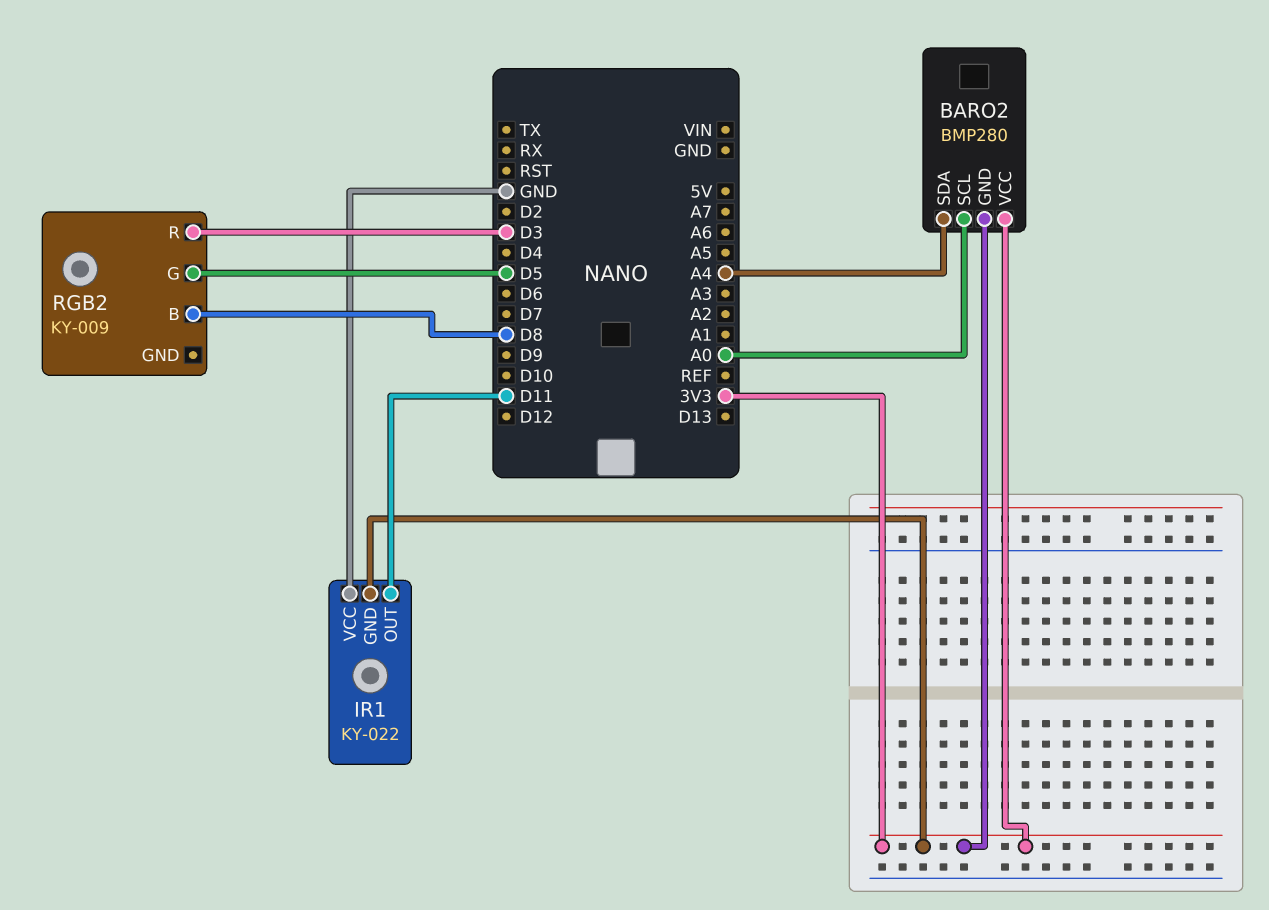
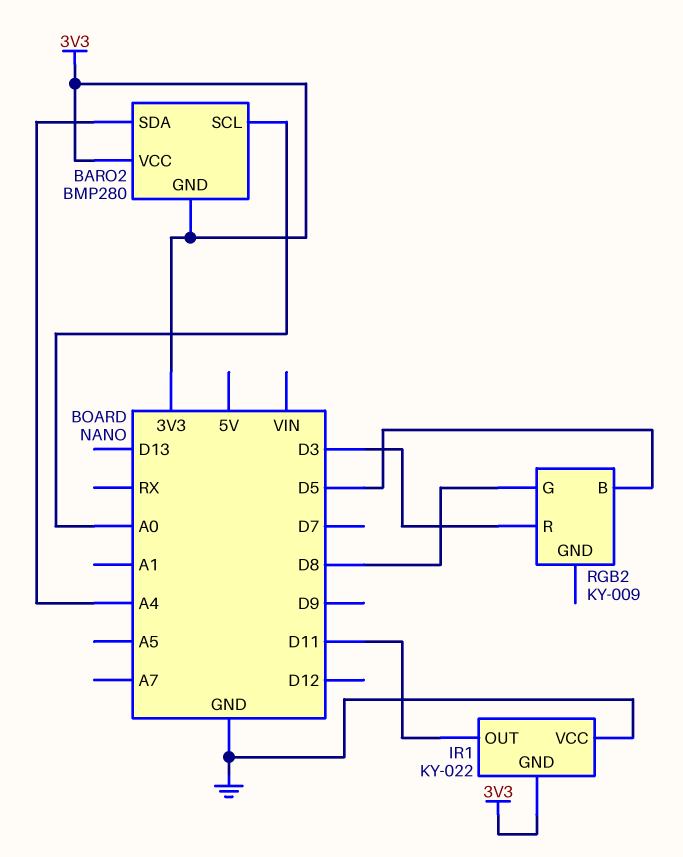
RGB2 pin B: D8 -> D5
RGB2 pin G: D5 -> D8

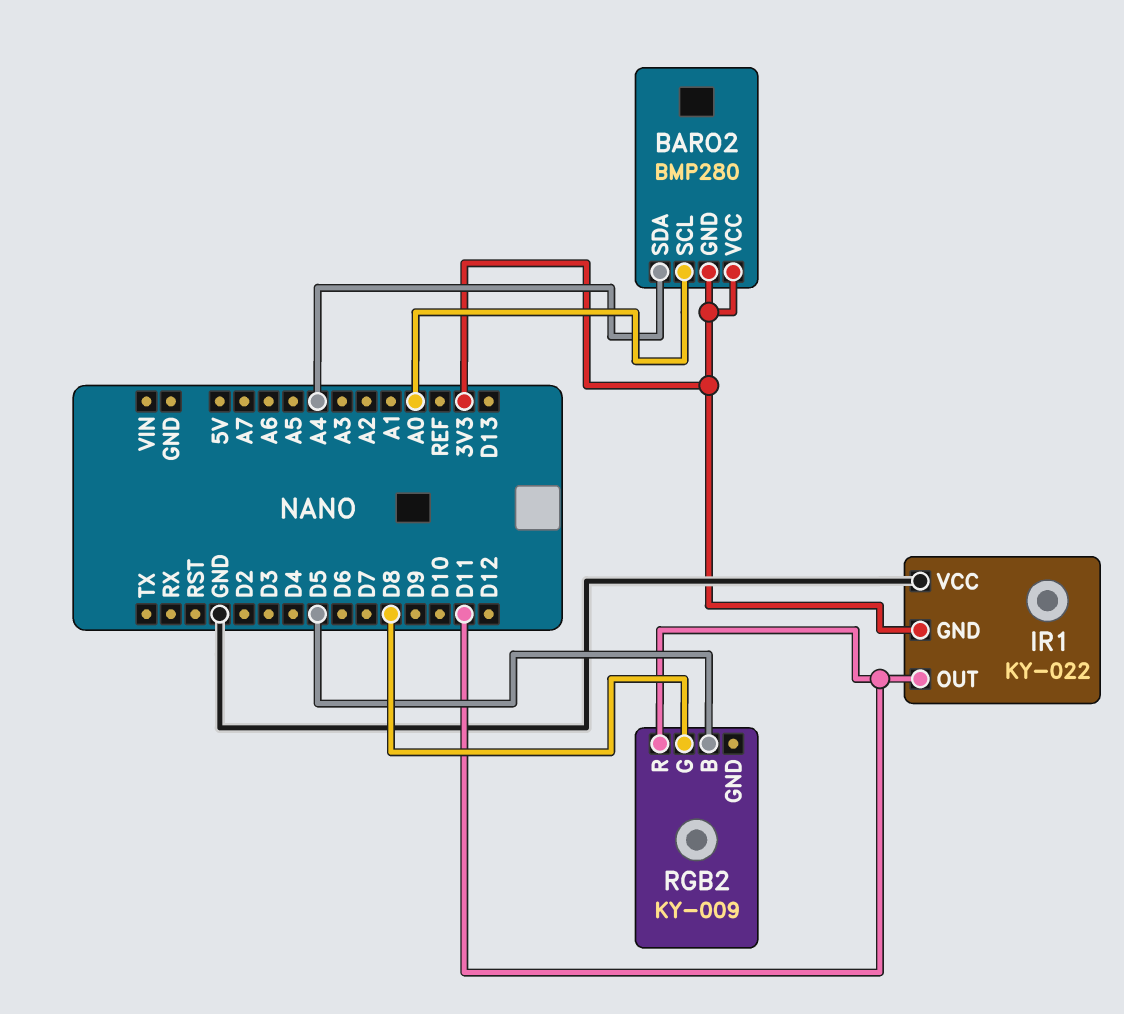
RGB2 pin R: D3 -> D11

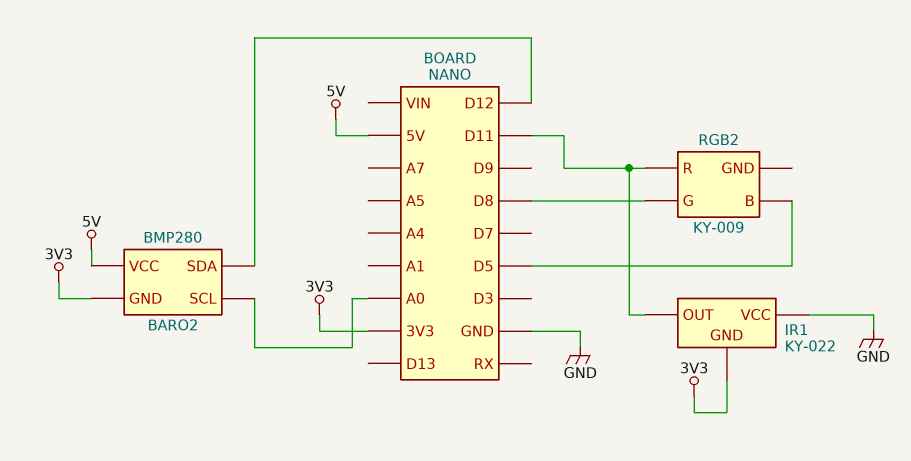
BARO2 pin SDA: A4 -> D12
BARO2 pin VCC: 3V3 -> 5V

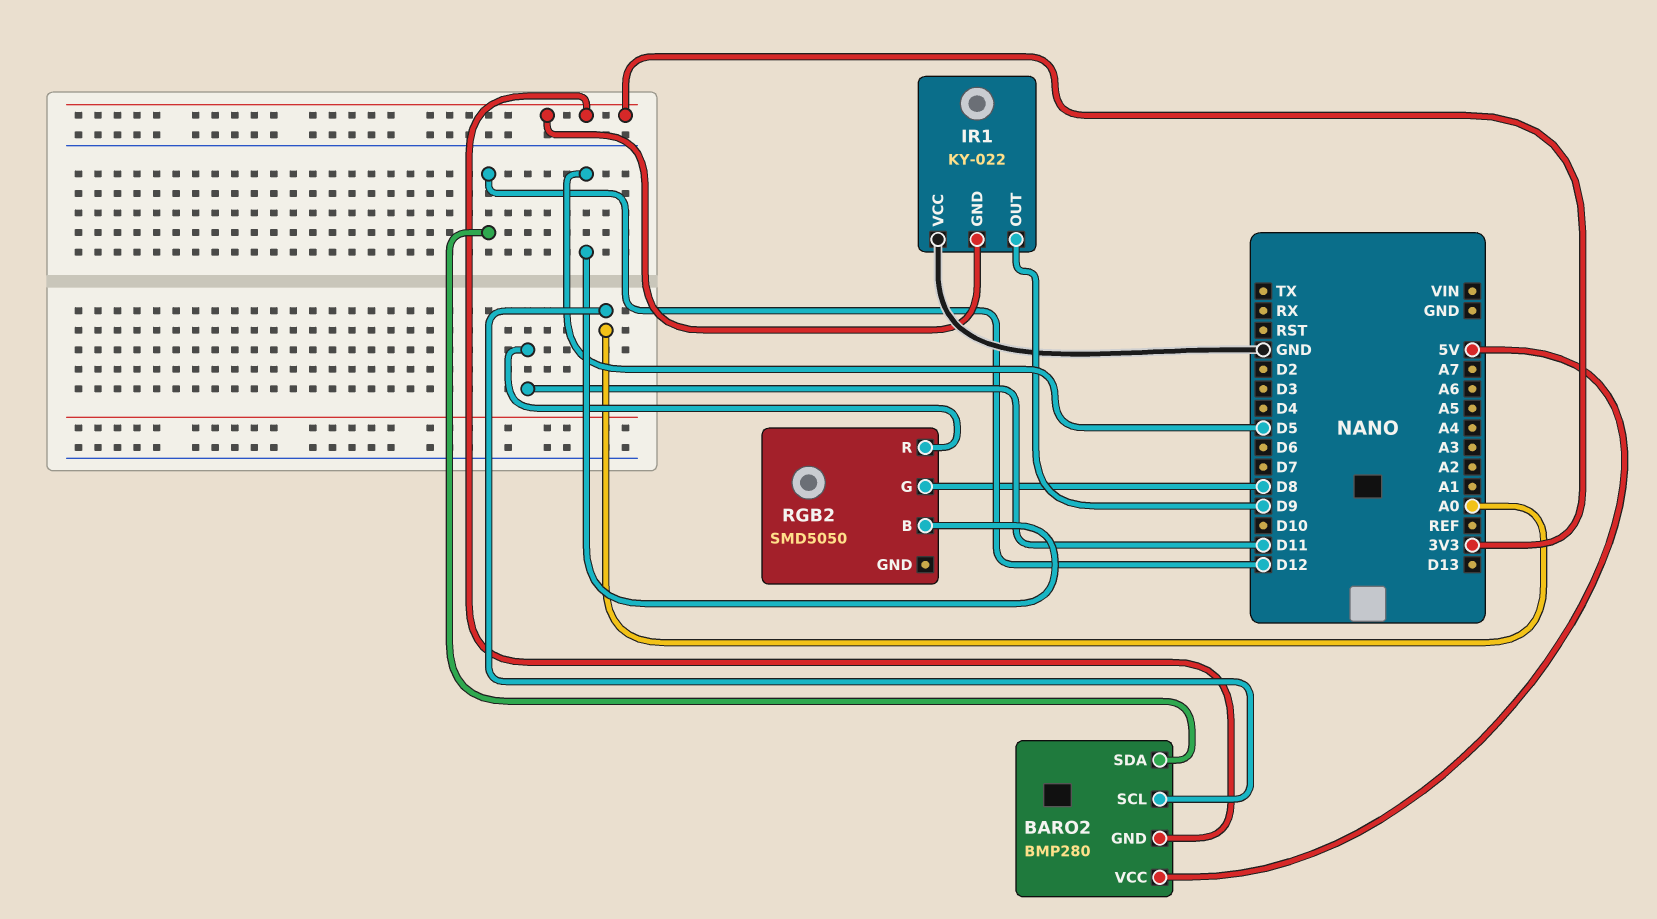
IR1 pin OUT: D11 -> D9
RGB2: KY-009 -> SMD5050

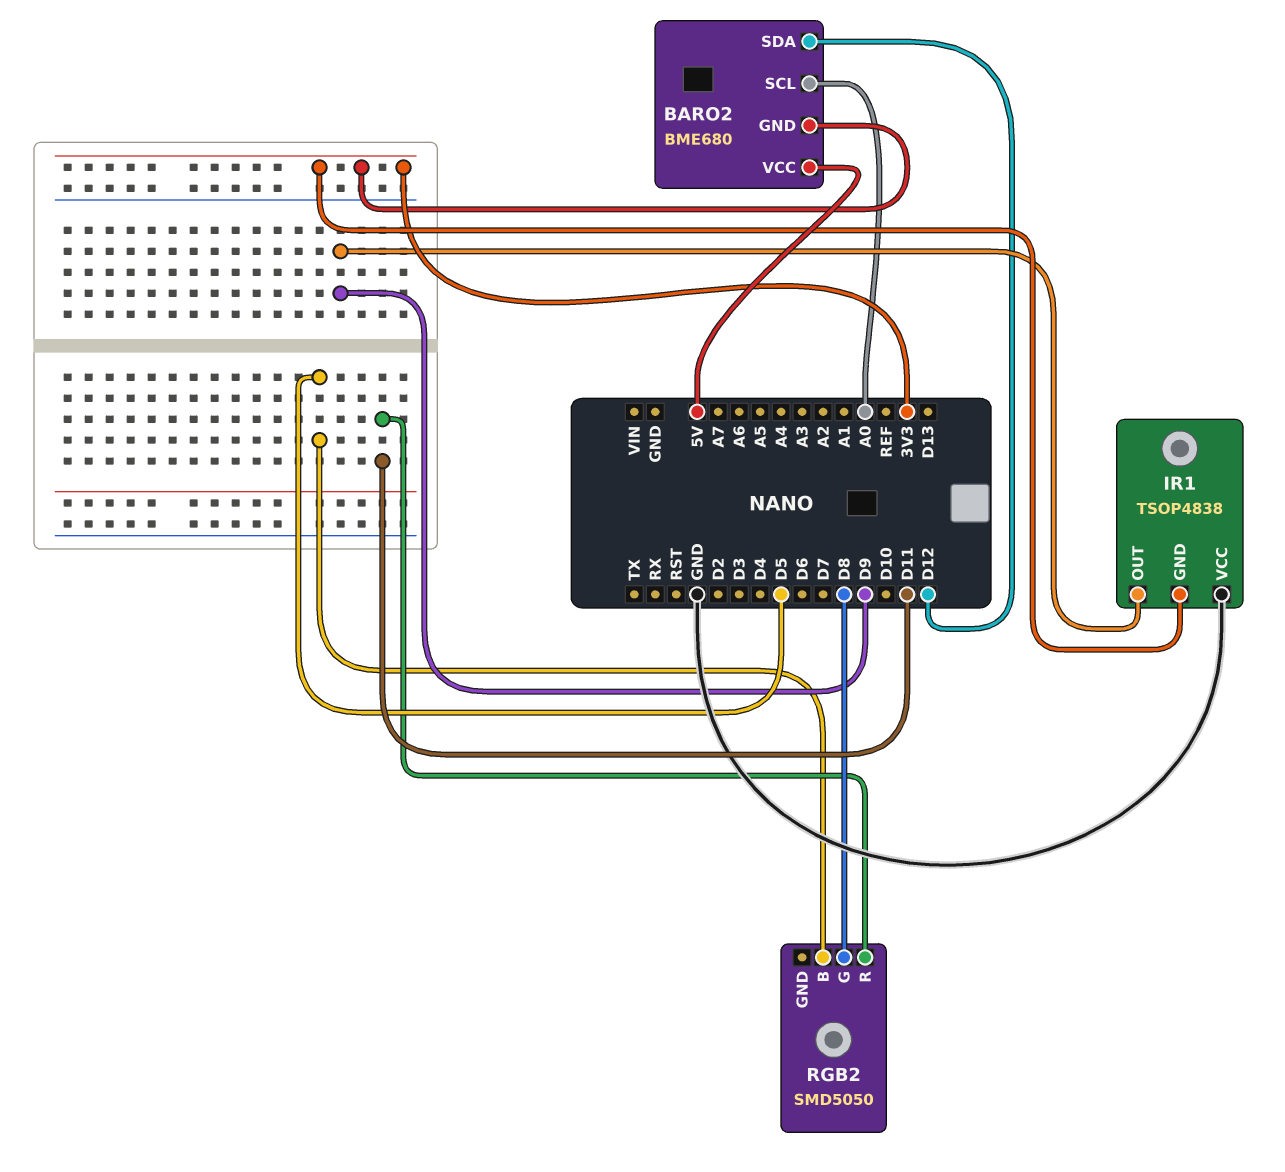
BARO2: BMP280 -> BME680
IR1: KY-022 -> TSOP4838

